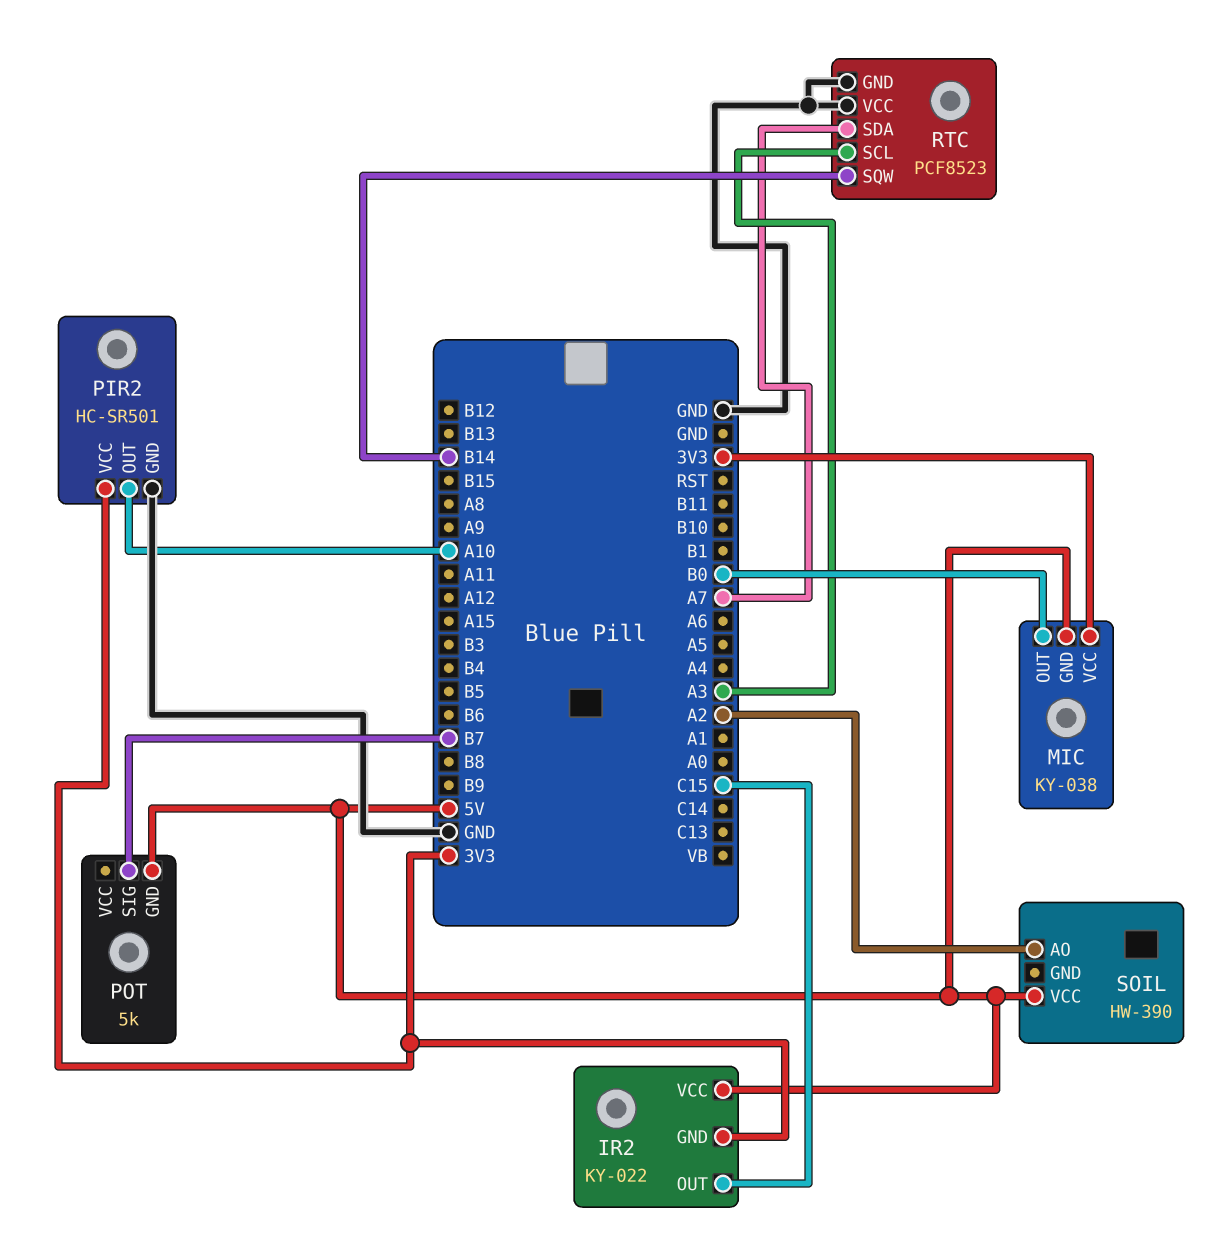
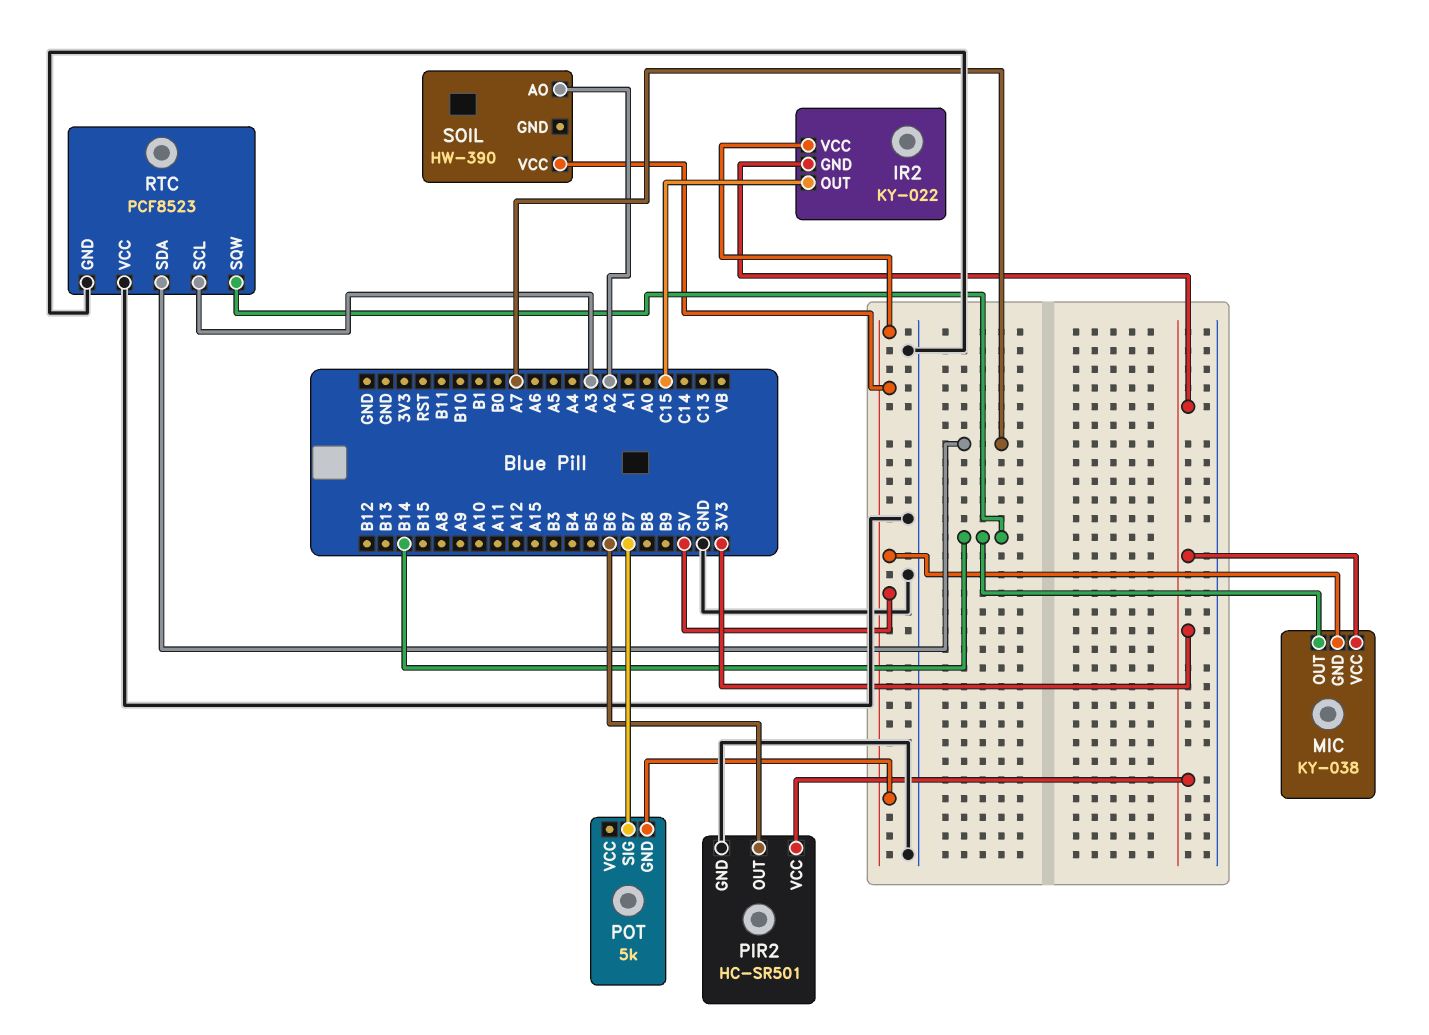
MIC pin OUT: B0 -> B14
PIR2 pin OUT: A10 -> B6

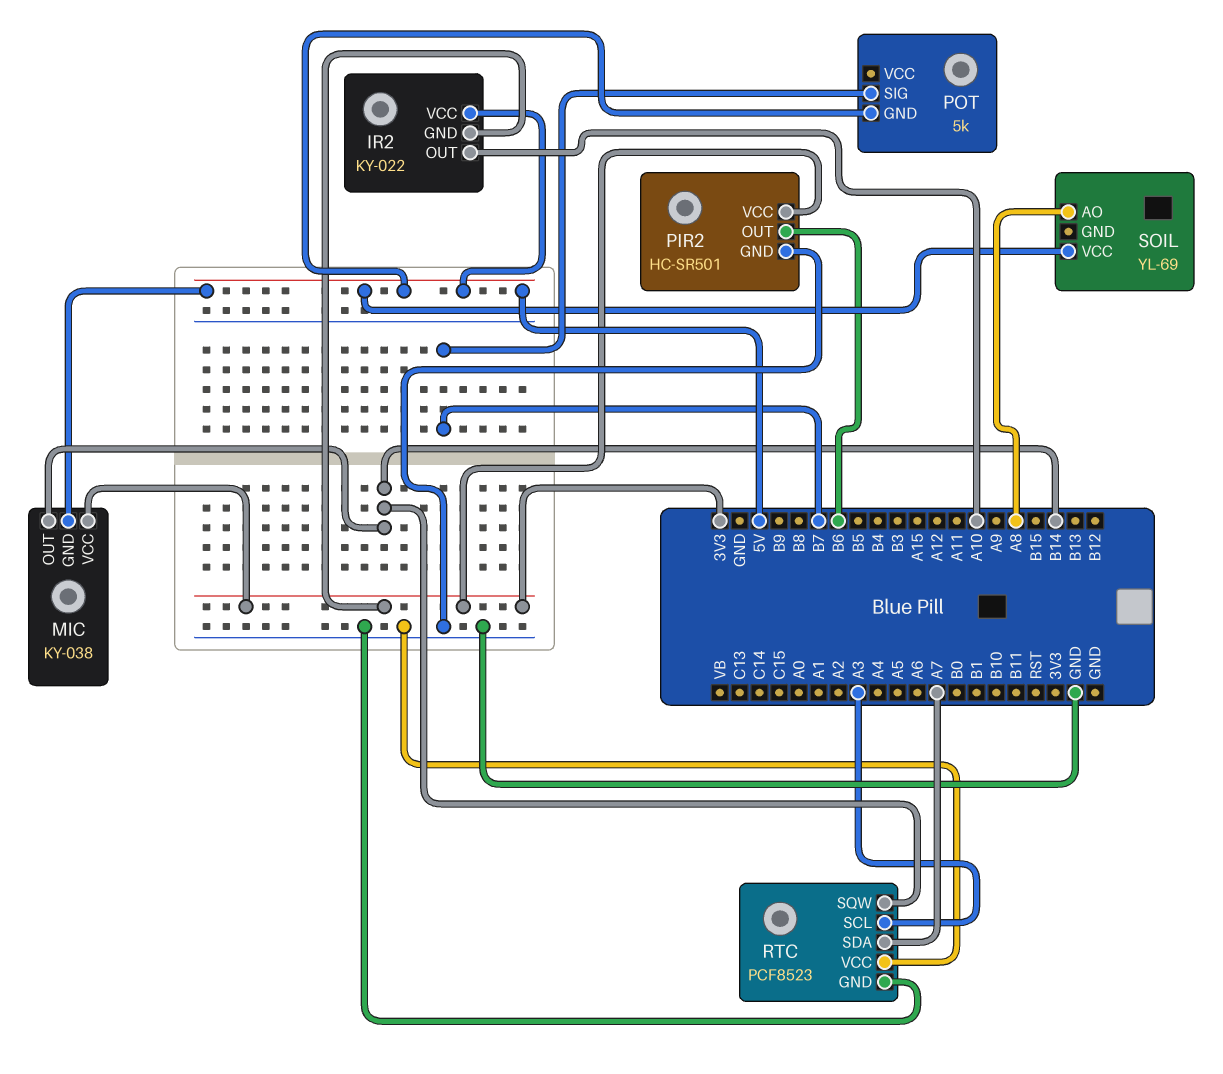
IR2 pin OUT: C15 -> A10
SOIL: HW-390 -> YL-69
SOIL pin AO: A2 -> A8

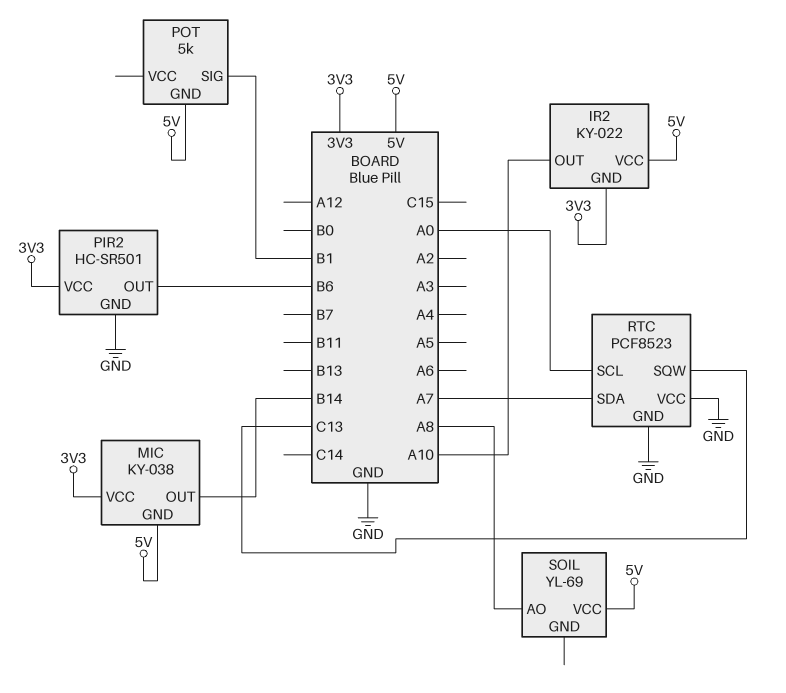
POT pin SIG: B7 -> B1
RTC pin SCL: A3 -> A0
RTC pin SQW: B14 -> C13

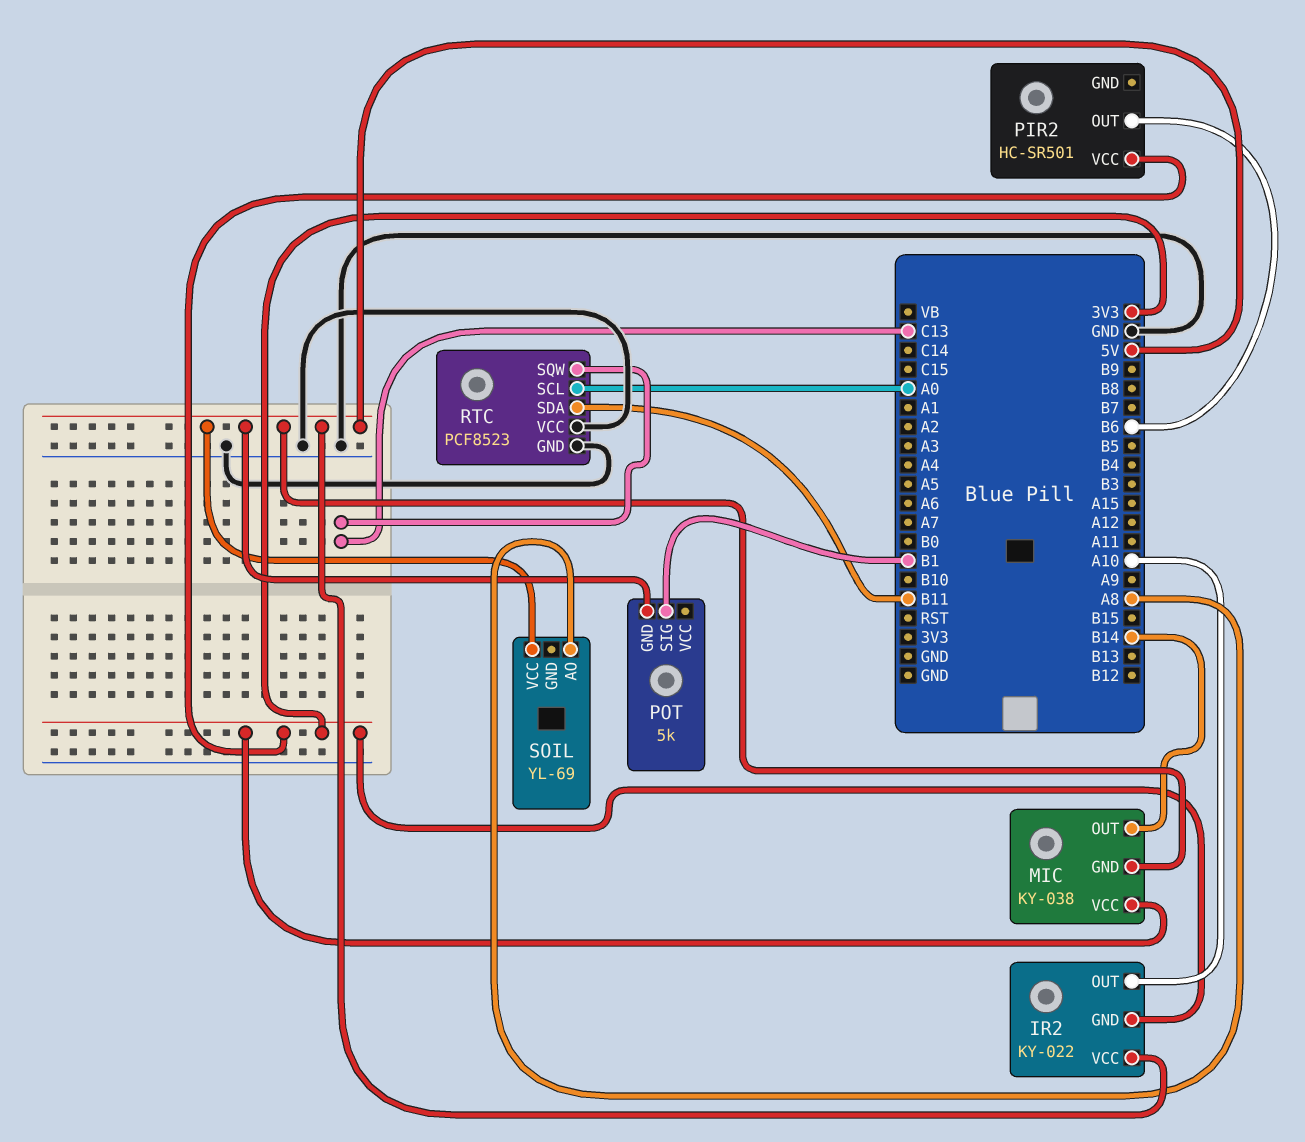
PIR2 pin GND: GND -> none
RTC pin SDA: A7 -> B11

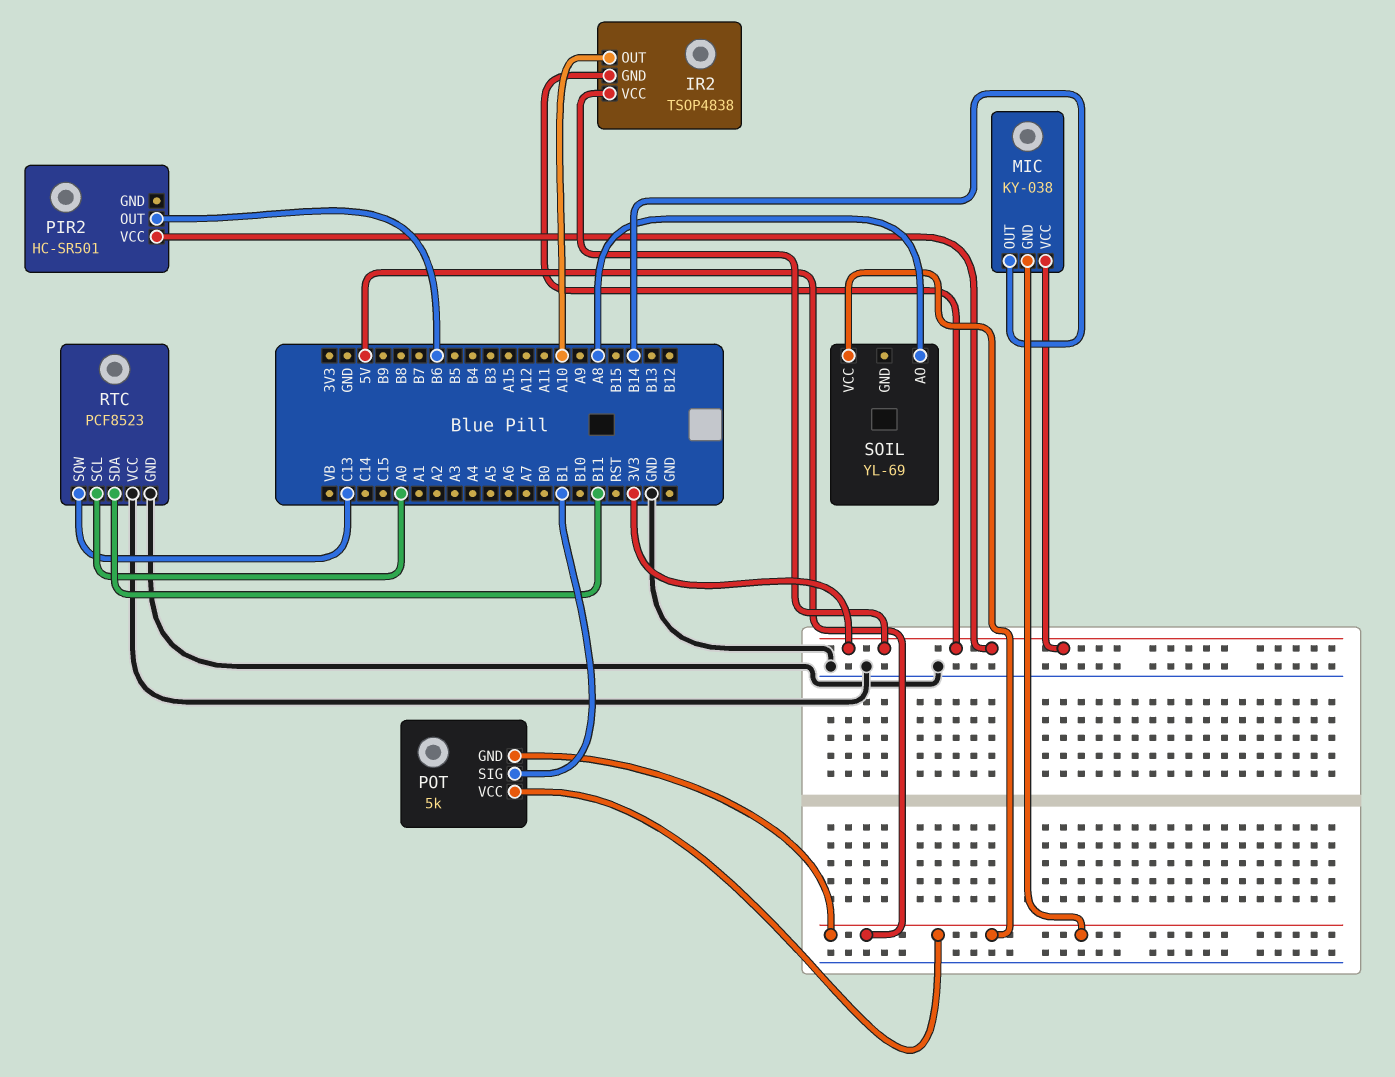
IR2: KY-022 -> TSOP4838
IR2 pin VCC: 5V -> 3V3
POT pin VCC: none -> 5V

